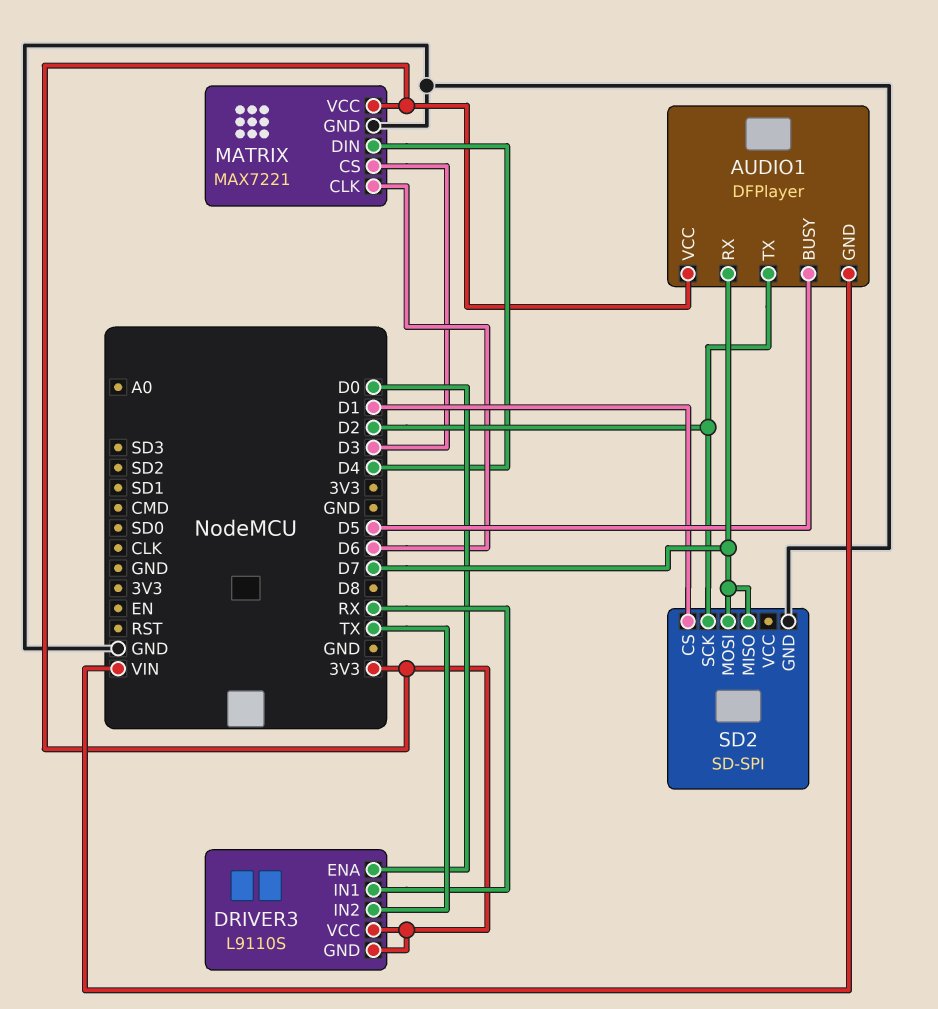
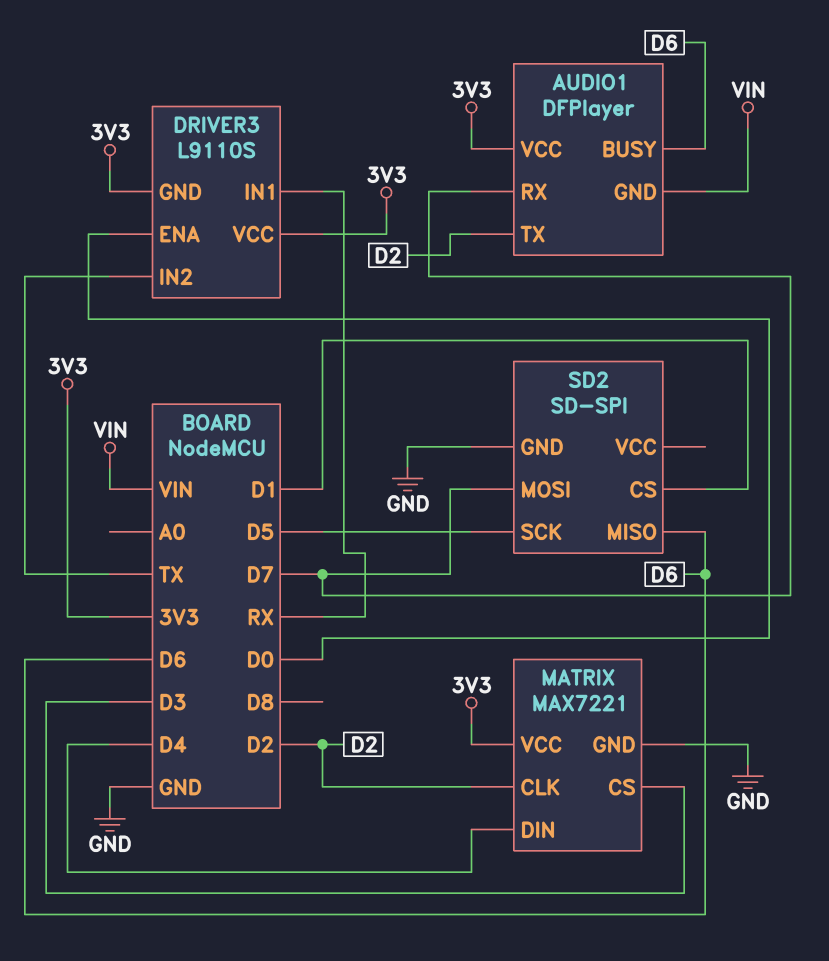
AUDIO1 pin BUSY: D5 -> D6
MATRIX pin CLK: D6 -> D2
SD2 pin MISO: D7 -> D6
SD2 pin SCK: D2 -> D5

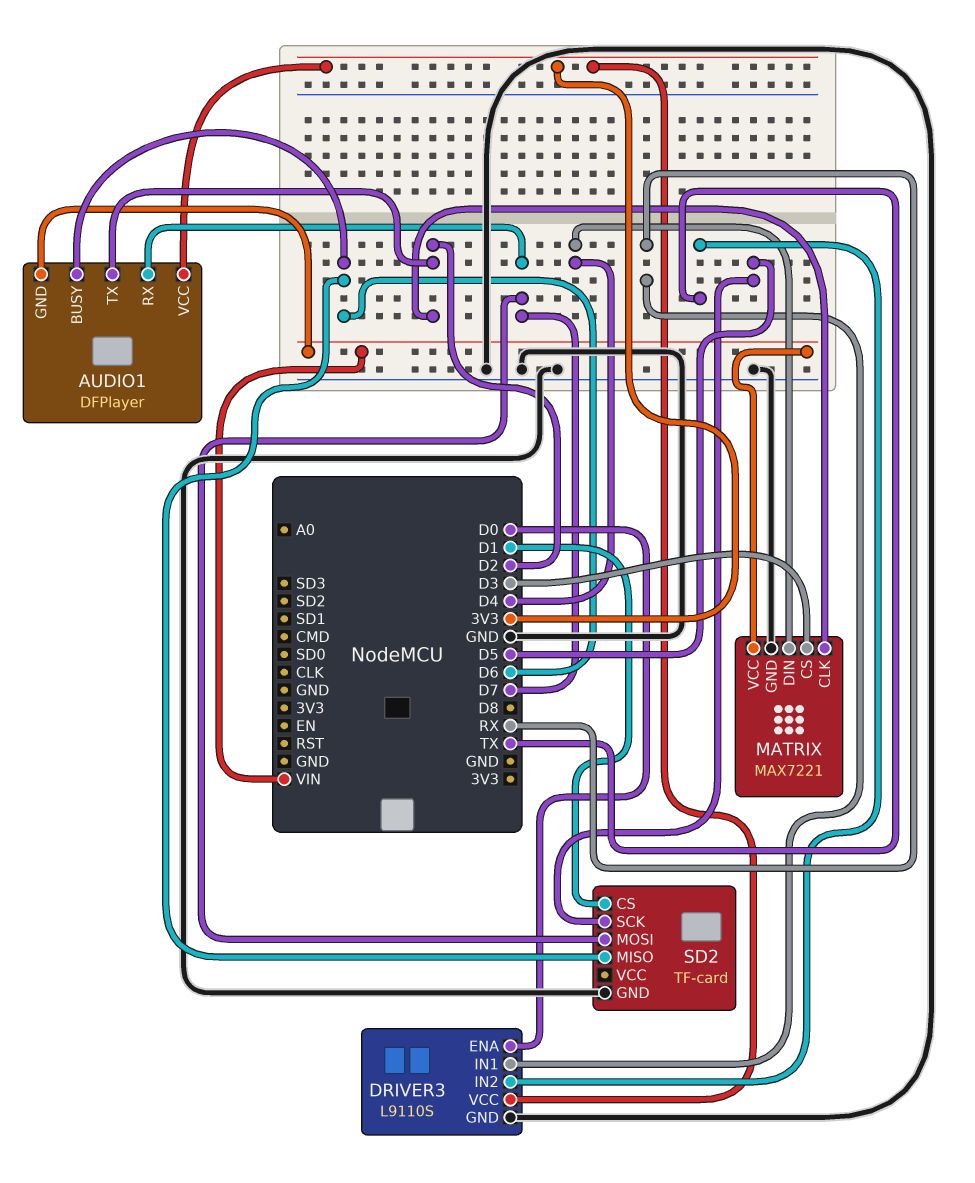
DRIVER3 pin GND: 3V3 -> GND
MATRIX pin VCC: 3V3 -> VIN
SD2: SD-SPI -> TF-card

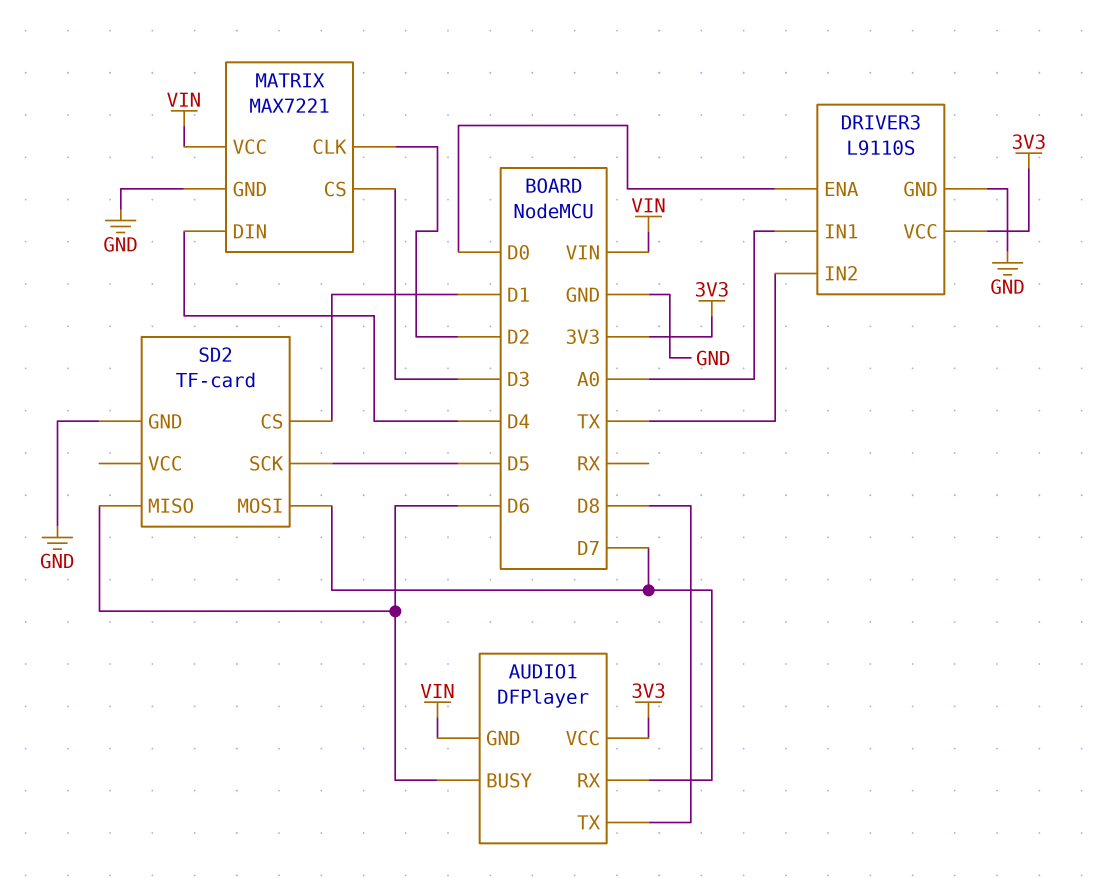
AUDIO1 pin TX: D2 -> D8
DRIVER3 pin IN1: RX -> A0

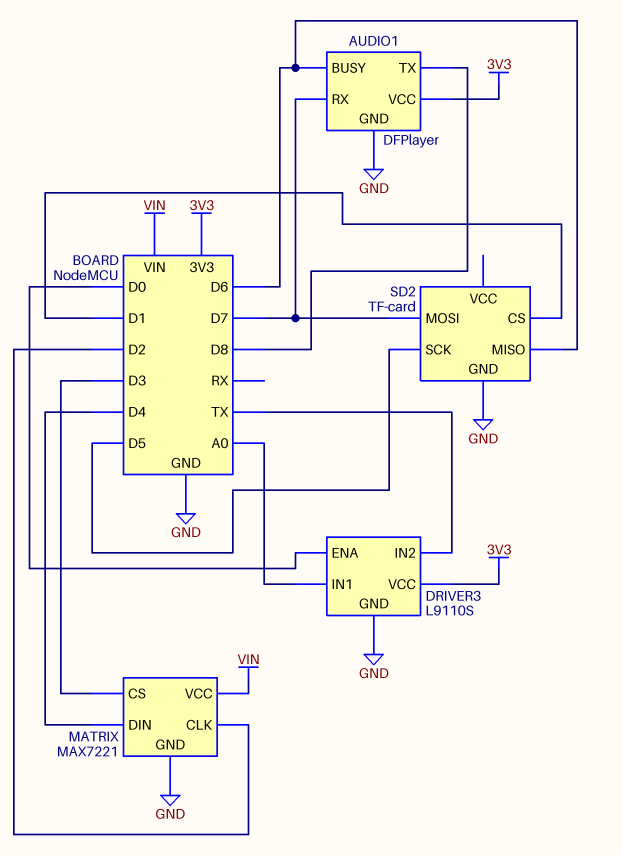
AUDIO1 pin GND: VIN -> GND

